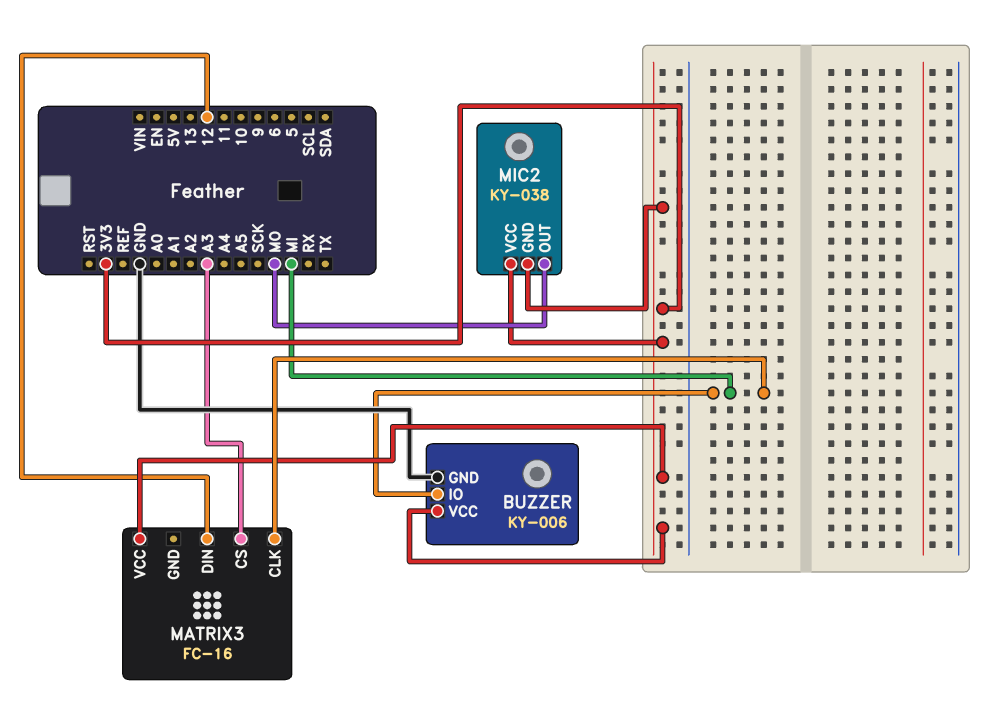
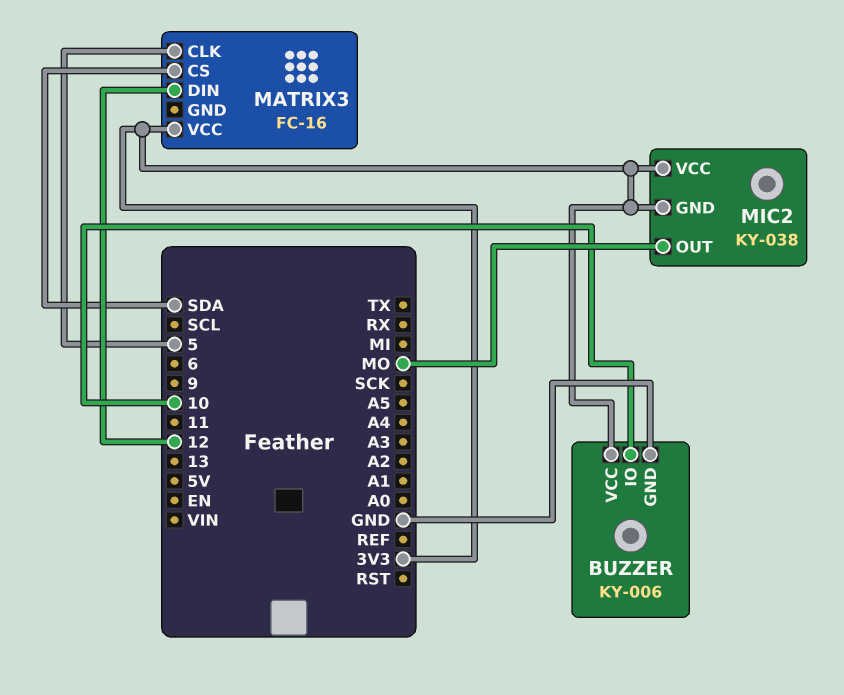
BUZZER pin IO: MI -> 10
MATRIX3 pin CLK: MI -> 5
MATRIX3 pin CS: A3 -> SDA

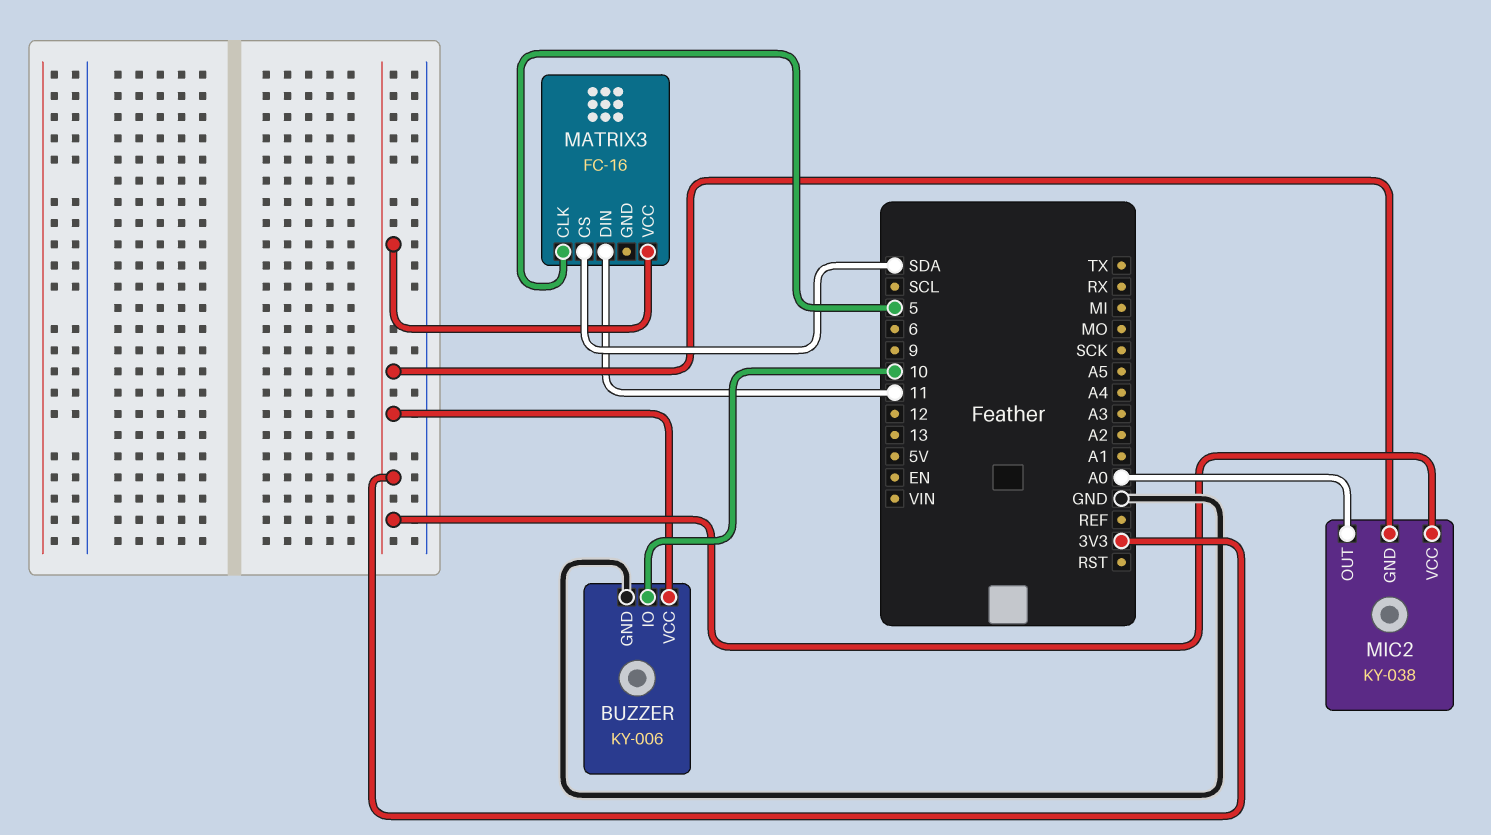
MATRIX3 pin DIN: 12 -> 11
MIC2 pin OUT: MO -> A0

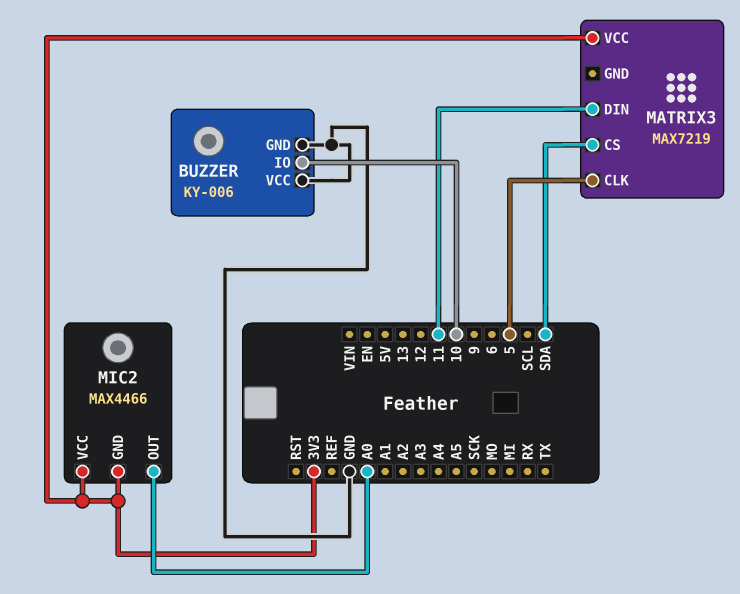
BUZZER pin VCC: 3V3 -> GND
MATRIX3: FC-16 -> MAX7219
MIC2: KY-038 -> MAX4466

